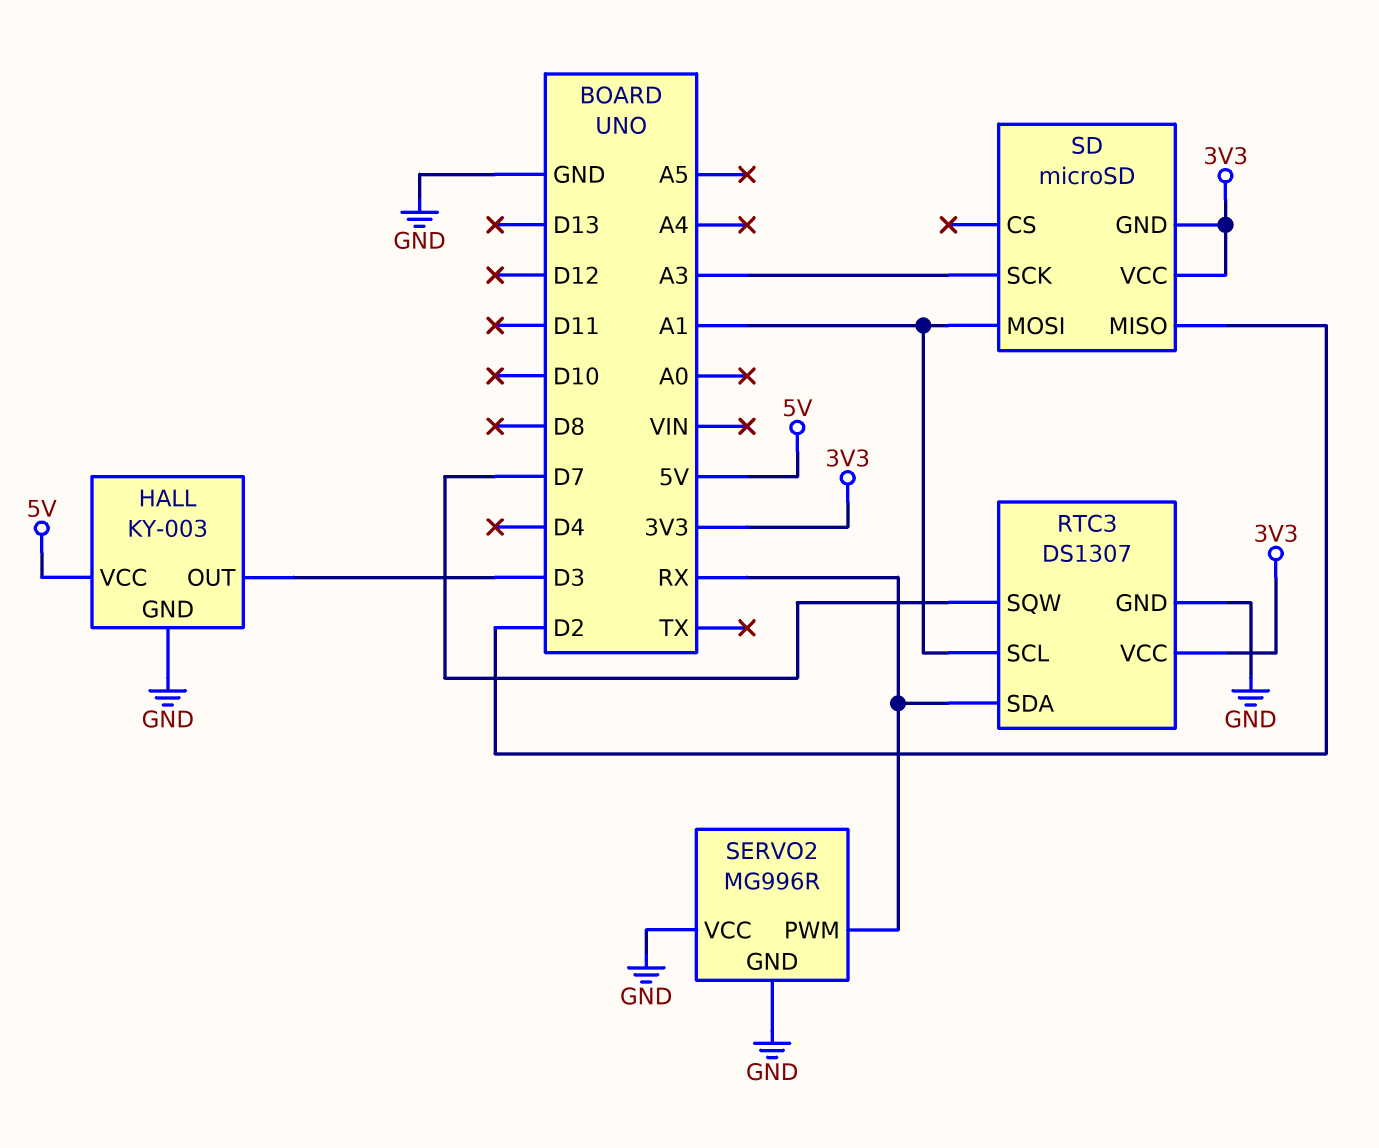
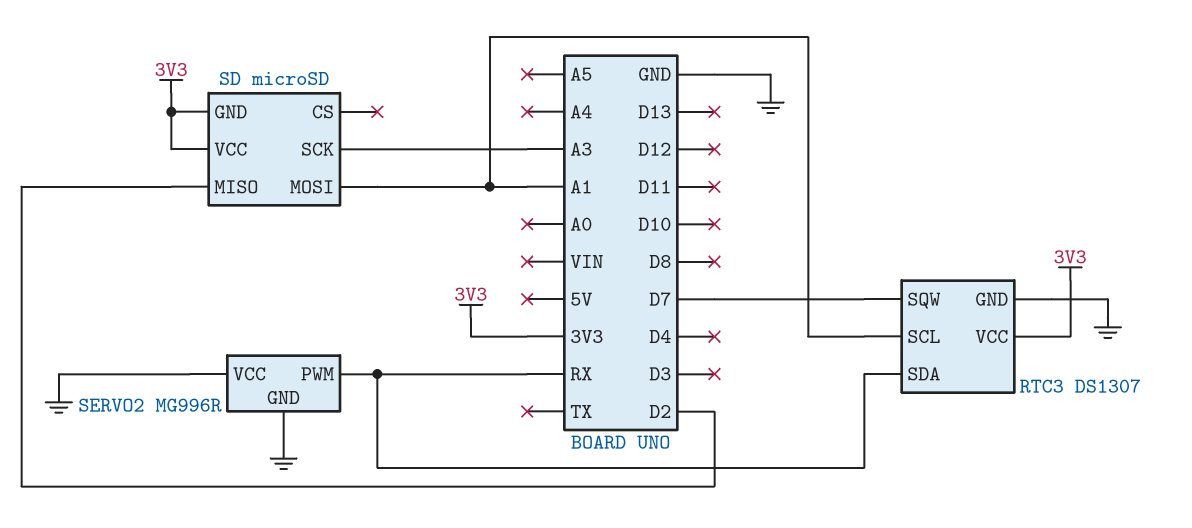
HALL: KY-003 -> none
HALL pin GND: GND -> none
HALL pin OUT: D3 -> none
HALL pin VCC: 5V -> none

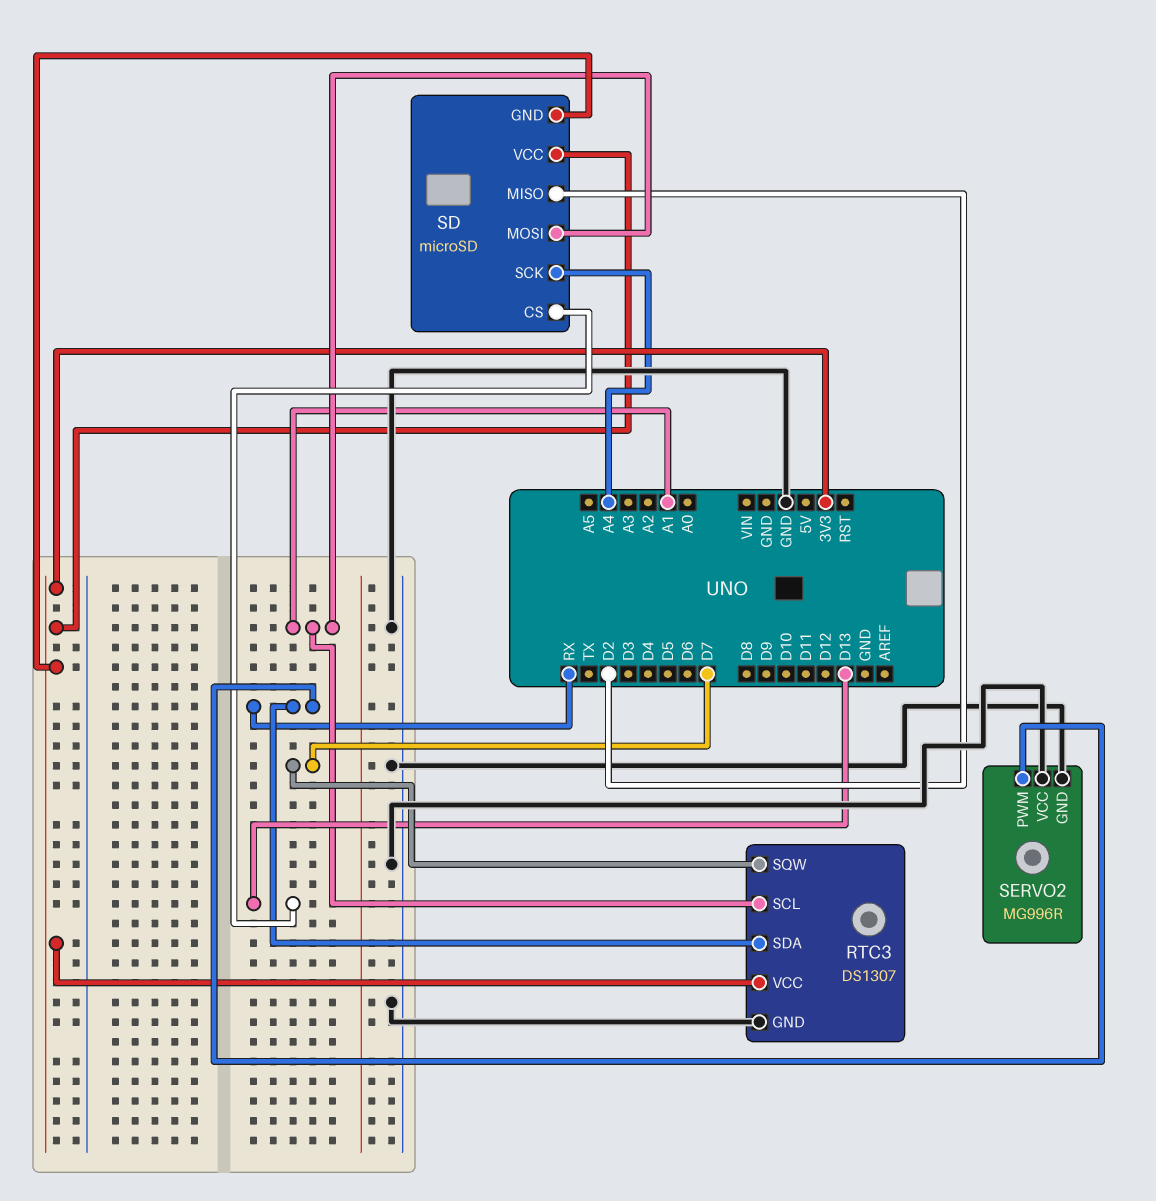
SD pin CS: none -> D13
SD pin SCK: A3 -> A4

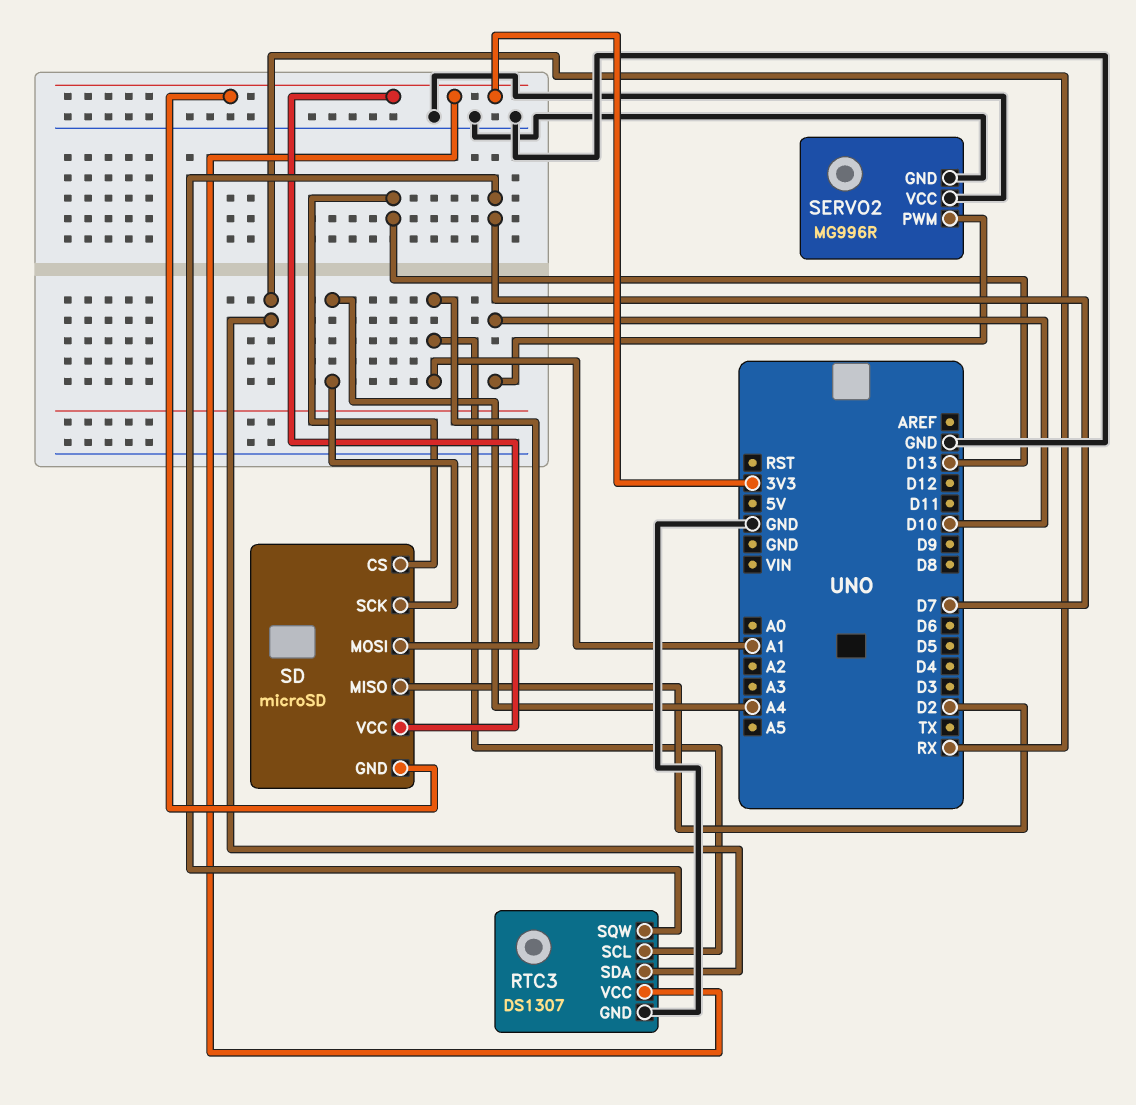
SERVO2 pin PWM: RX -> D10

